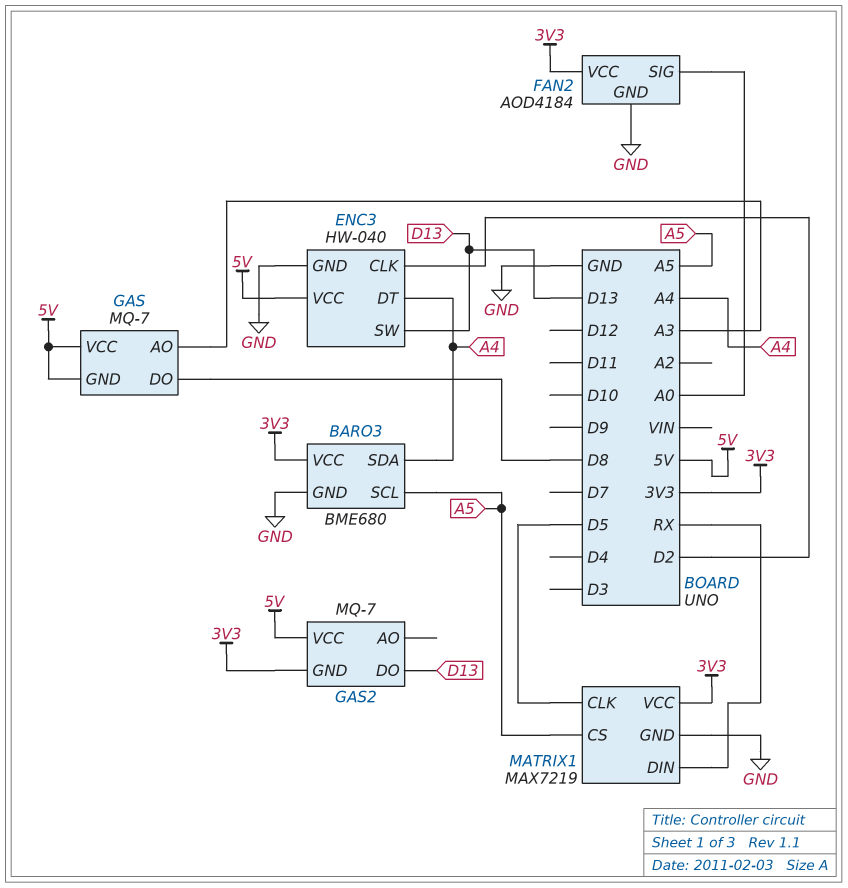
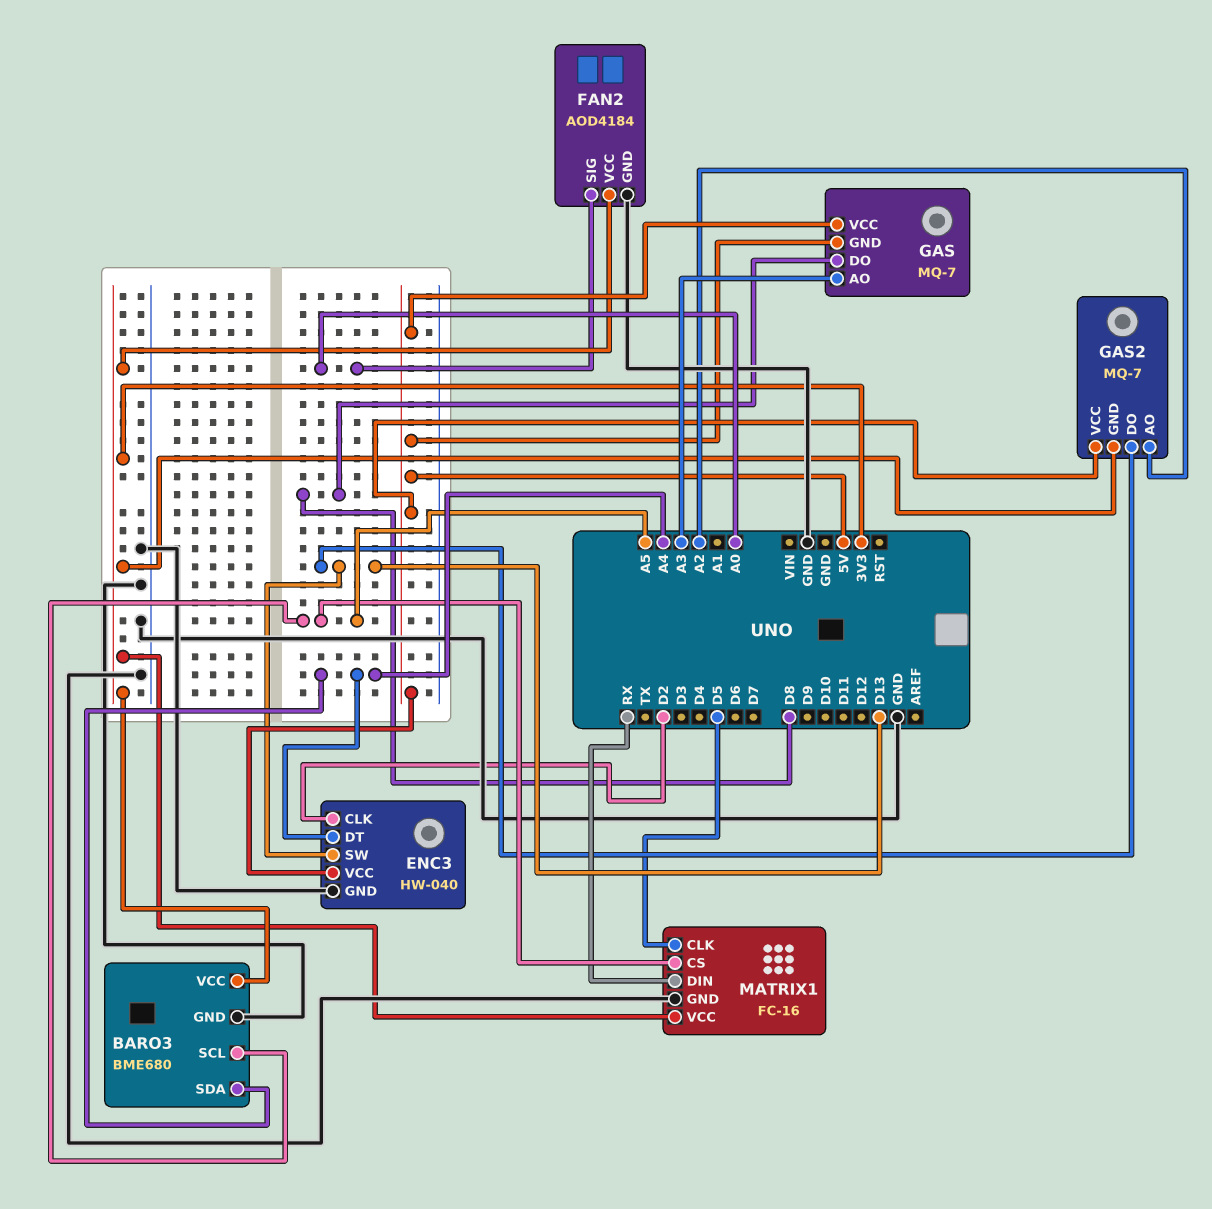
GAS2 pin AO: none -> A2
MATRIX1: MAX7219 -> FC-16

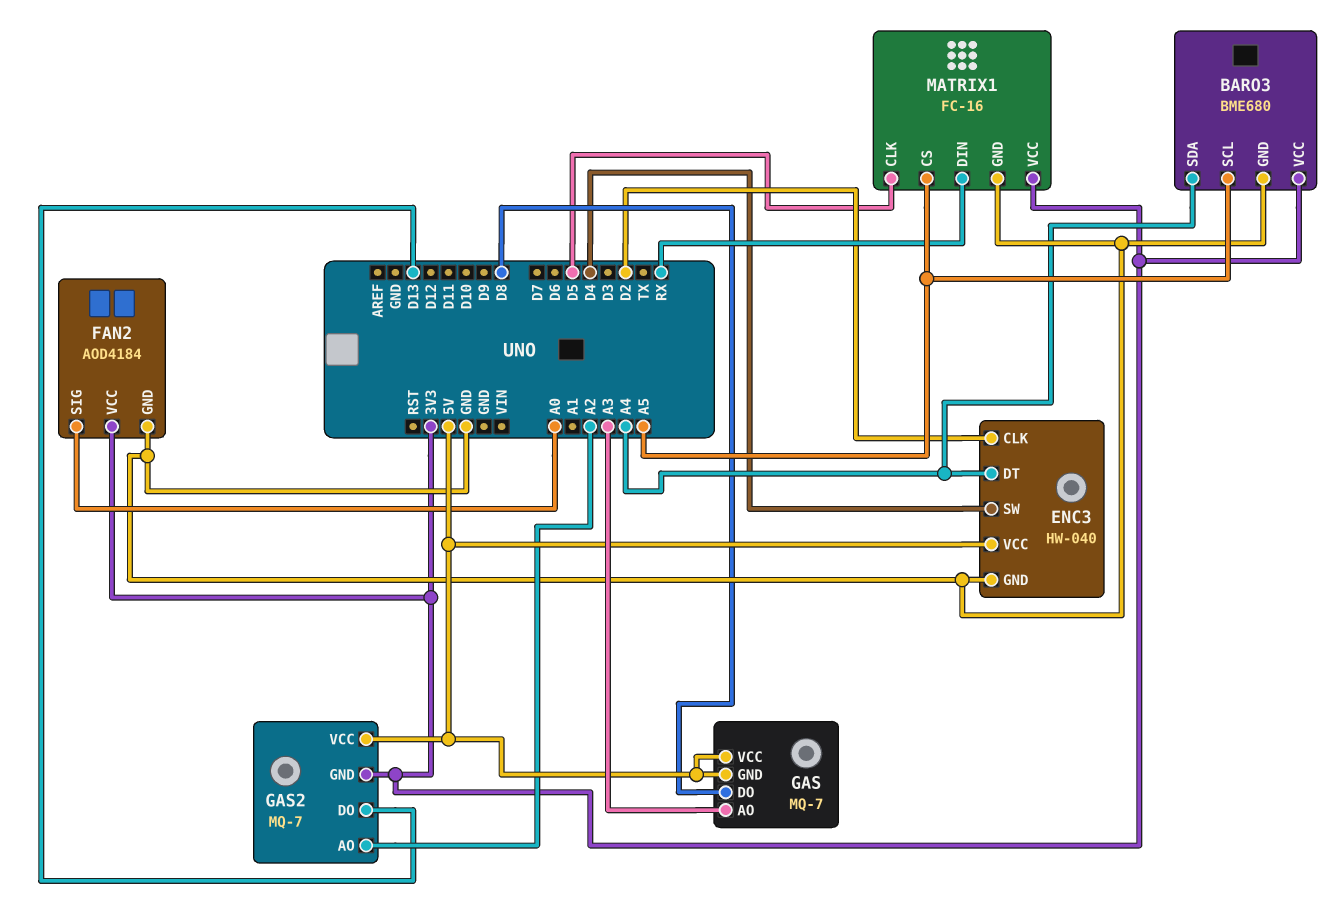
ENC3 pin SW: D13 -> D4

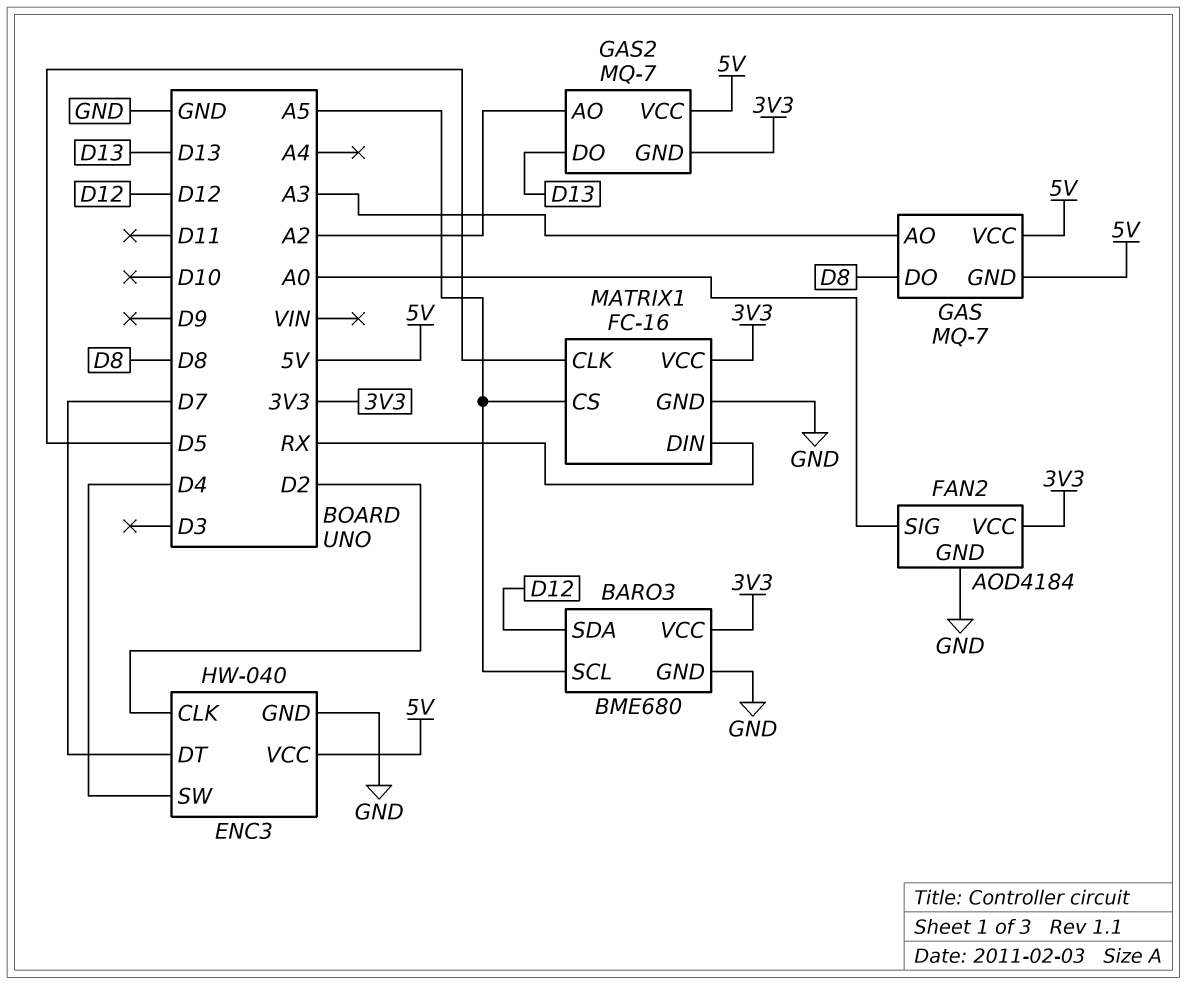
BARO3 pin SDA: A4 -> D12
ENC3 pin DT: A4 -> D7

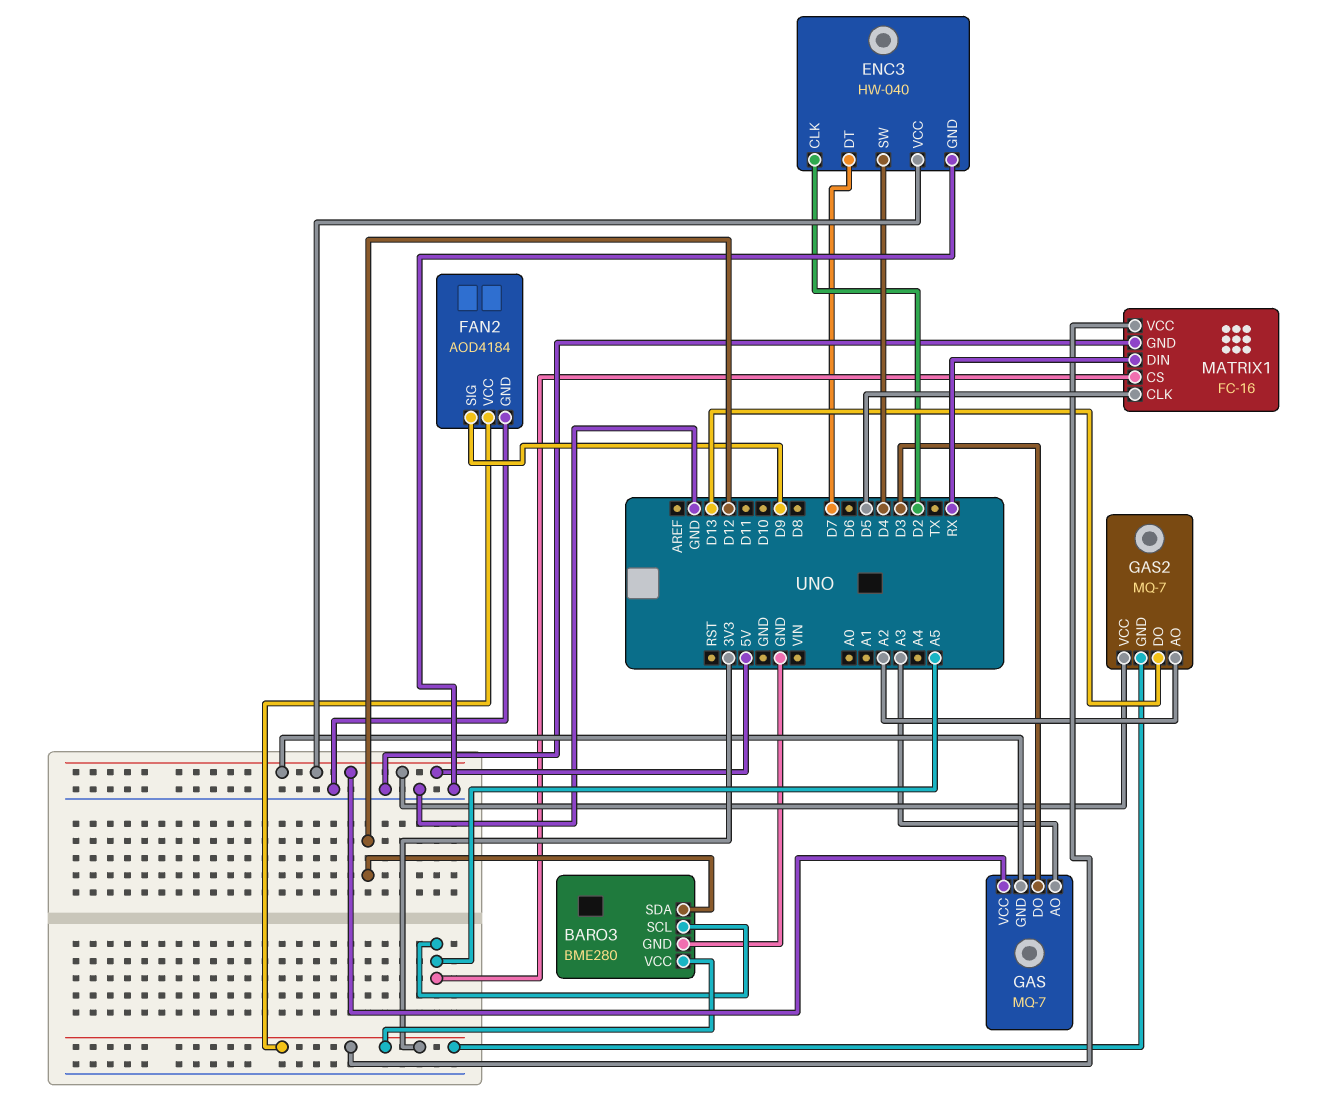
BARO3: BME680 -> BME280
FAN2 pin SIG: A0 -> D9
GAS pin DO: D8 -> D3

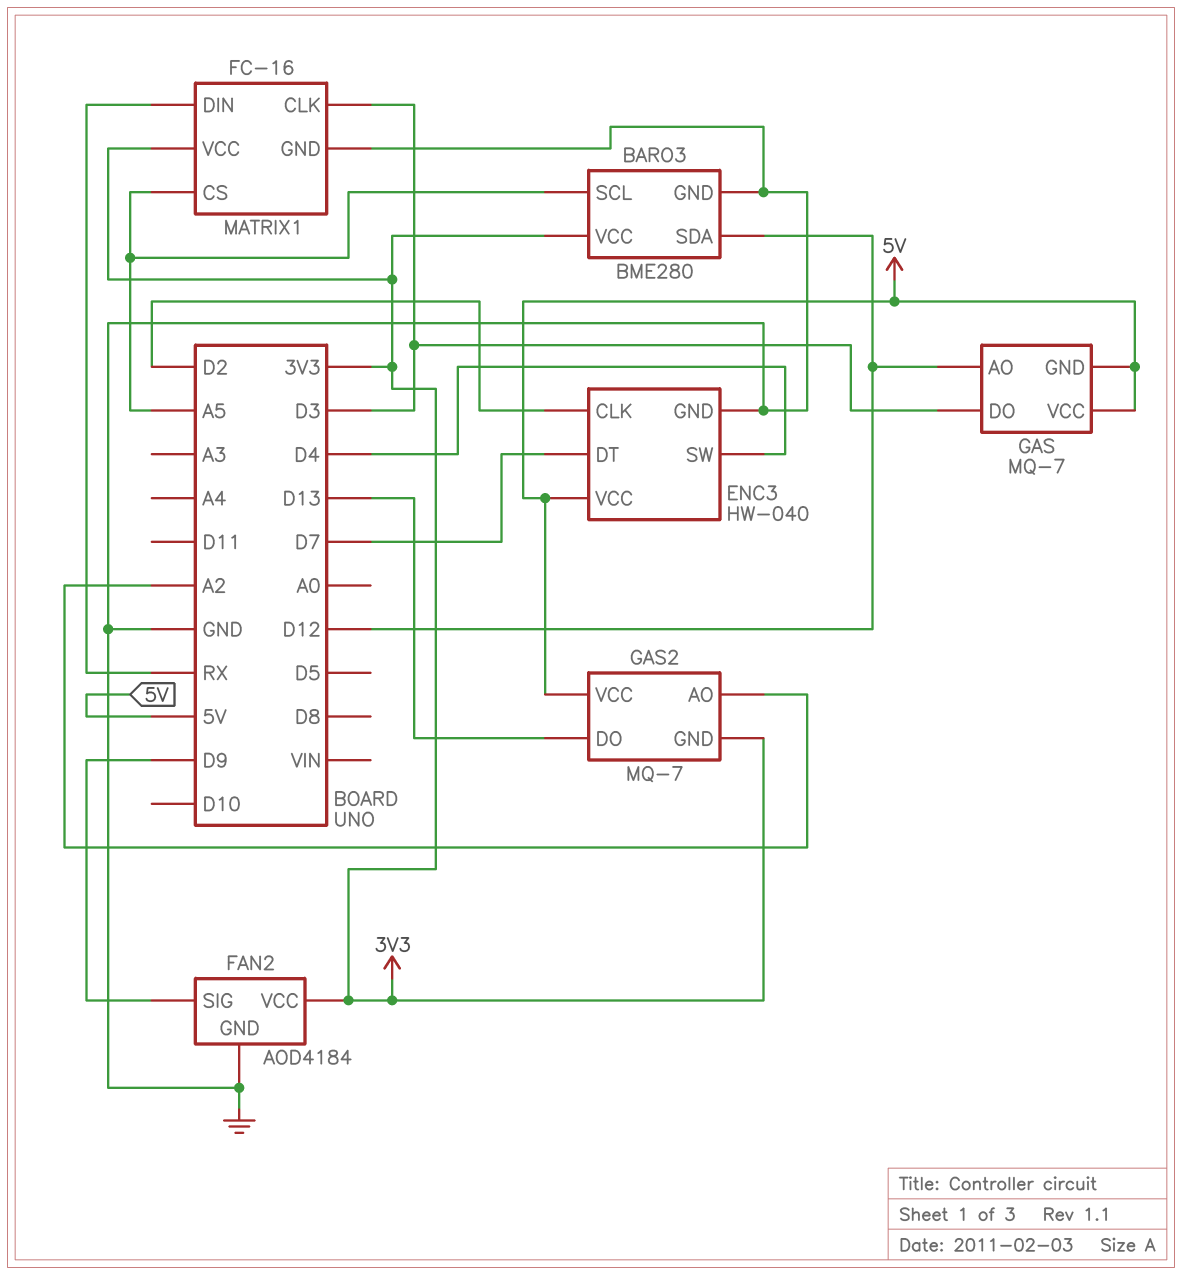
GAS pin AO: A3 -> D12
MATRIX1 pin CLK: D5 -> D3

